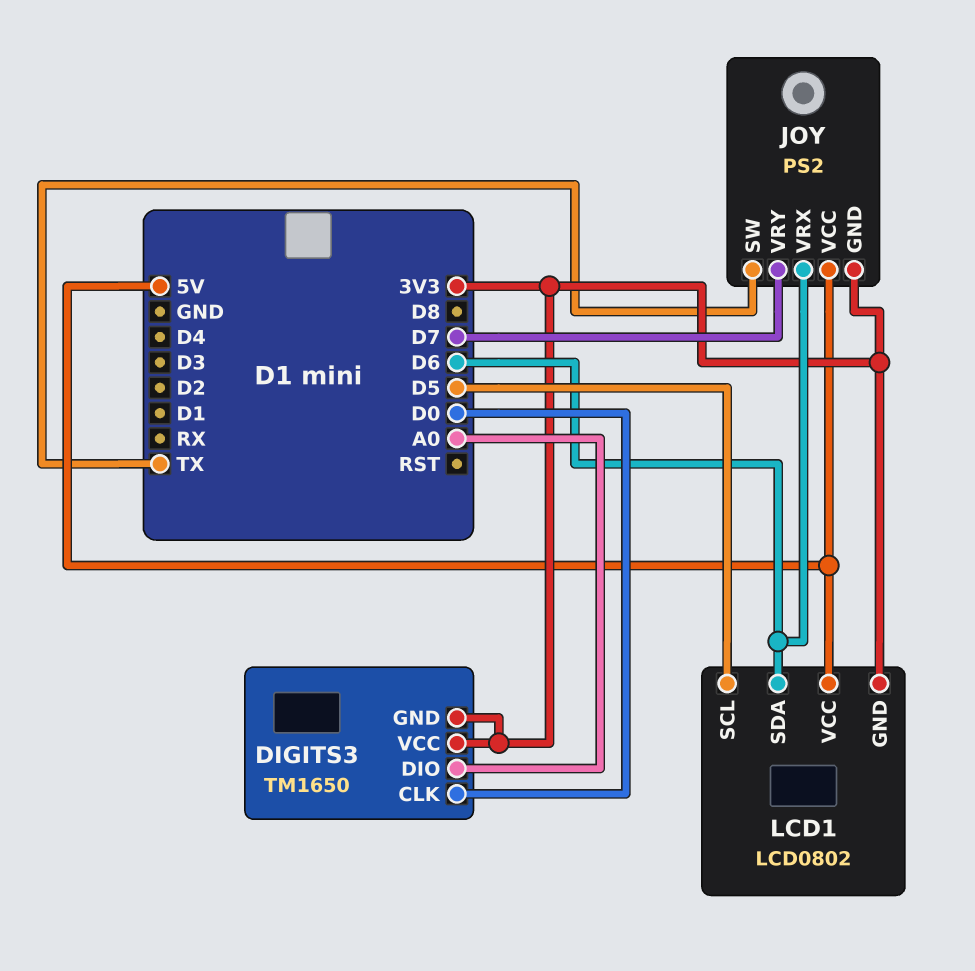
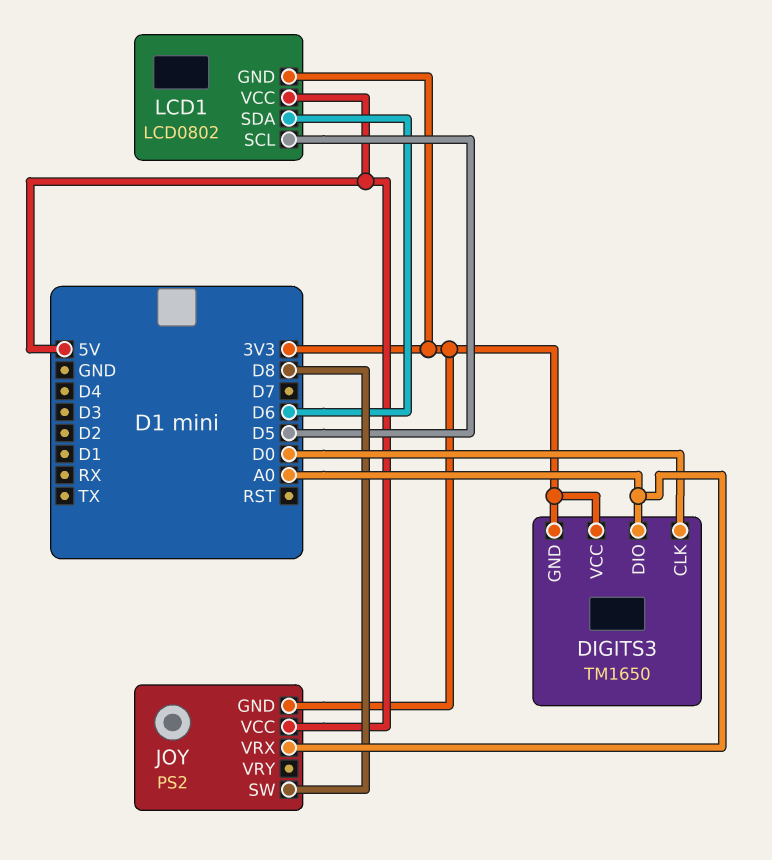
JOY pin SW: TX -> D8
JOY pin VRX: D6 -> A0
JOY pin VRY: D7 -> none

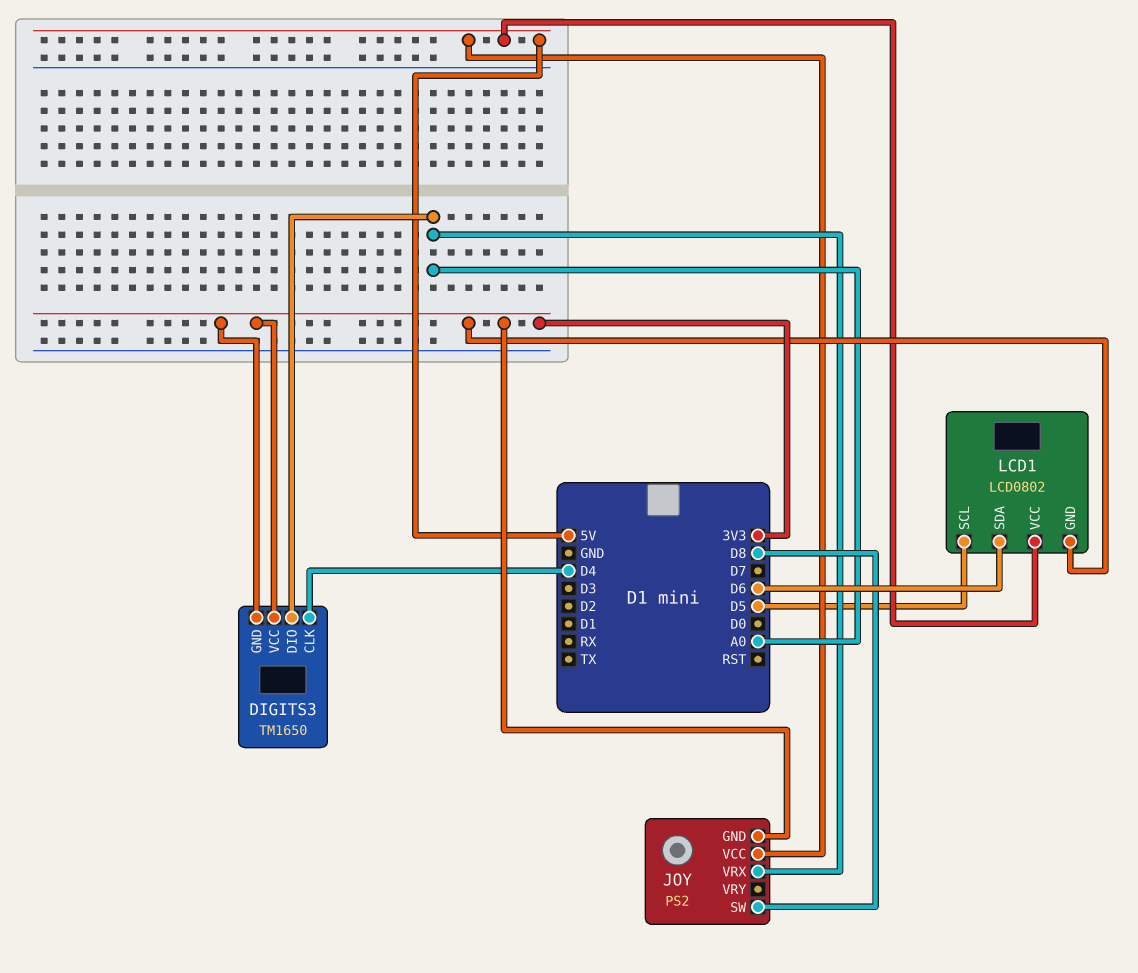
DIGITS3 pin CLK: D0 -> D4

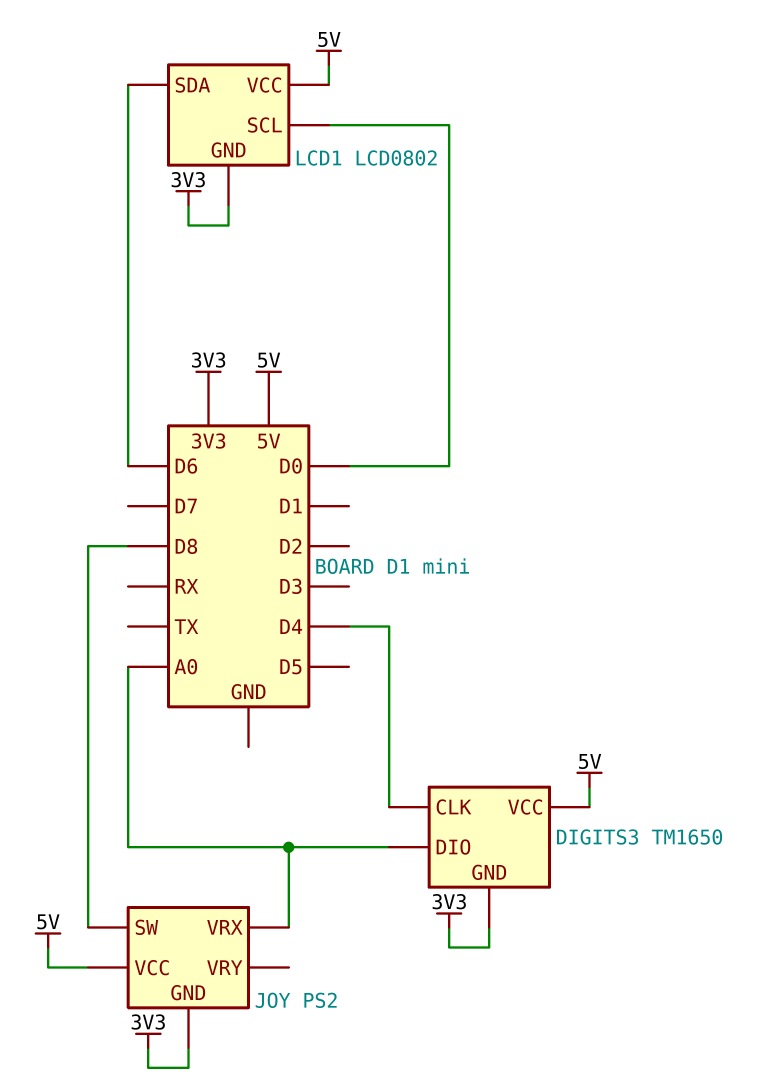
DIGITS3 pin VCC: 3V3 -> 5V
LCD1 pin SCL: D5 -> D0

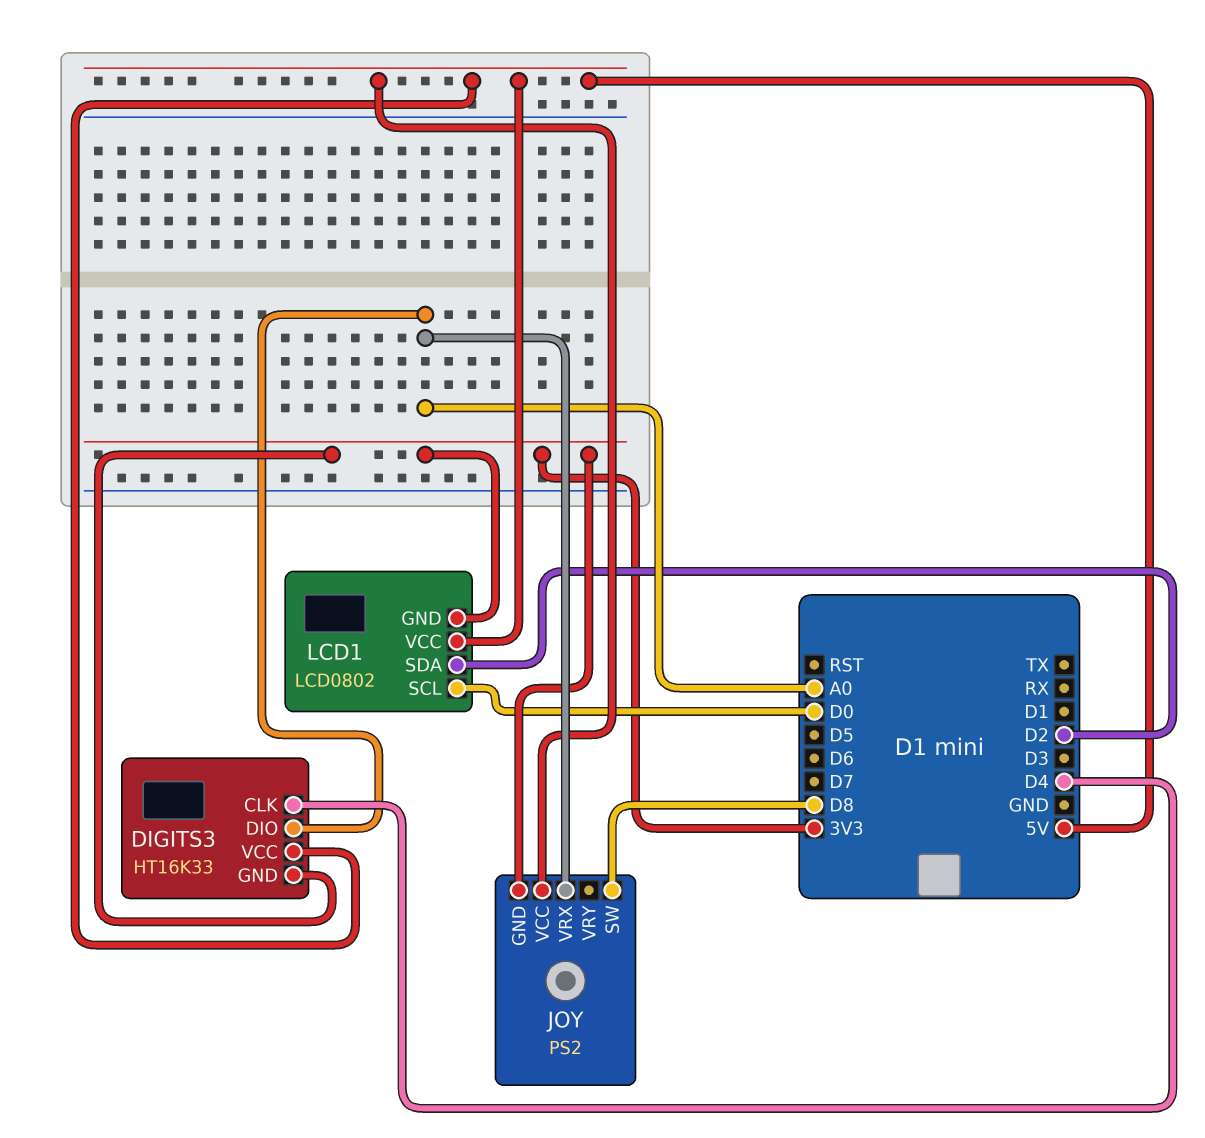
DIGITS3: TM1650 -> HT16K33
LCD1 pin SDA: D6 -> D2

